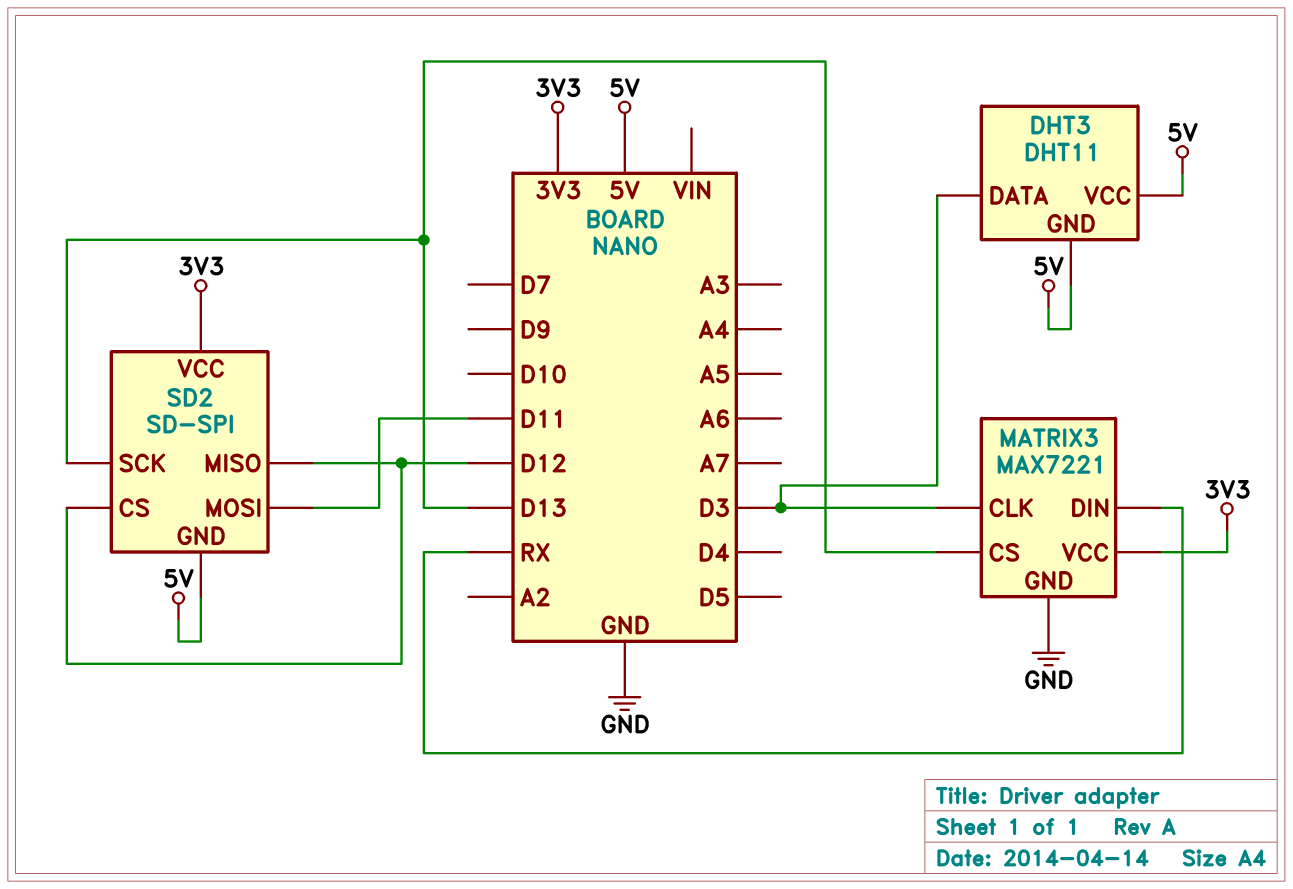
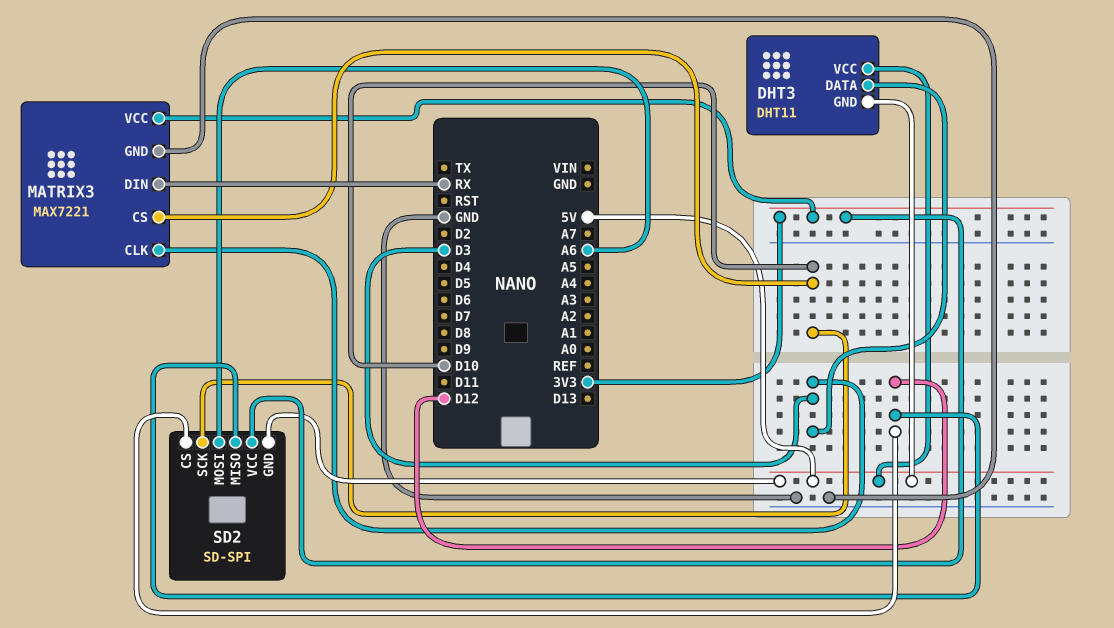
MATRIX3 pin CS: D13 -> D10
SD2 pin MOSI: D11 -> A6
SD2 pin SCK: D13 -> D10

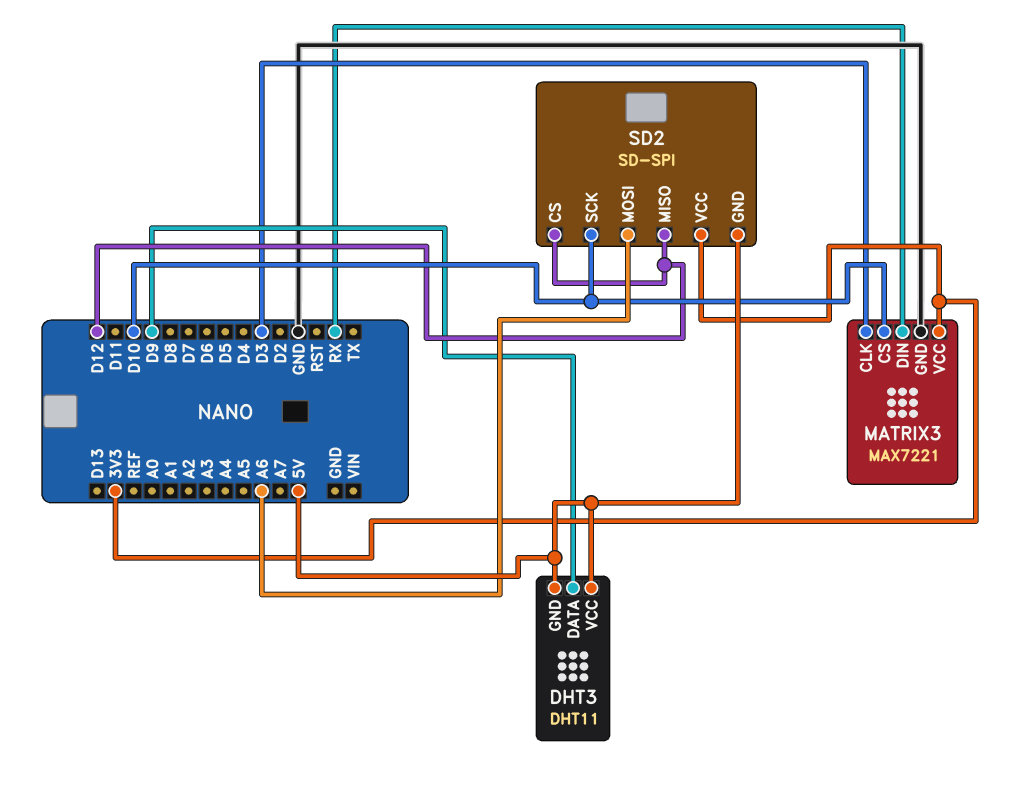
DHT3 pin DATA: D3 -> D9

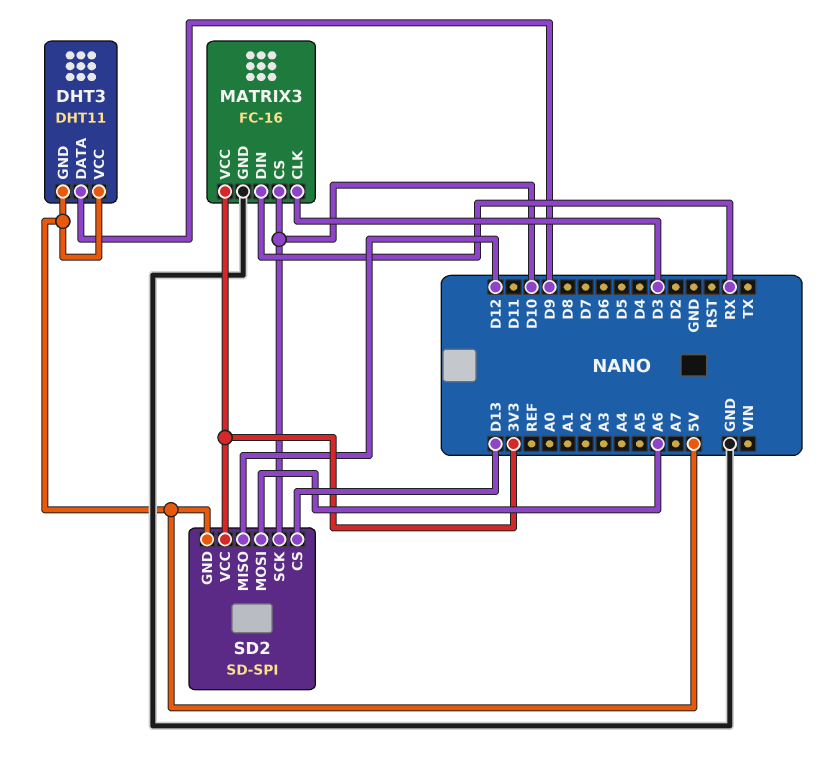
MATRIX3: MAX7221 -> FC-16
SD2 pin CS: D12 -> D13

